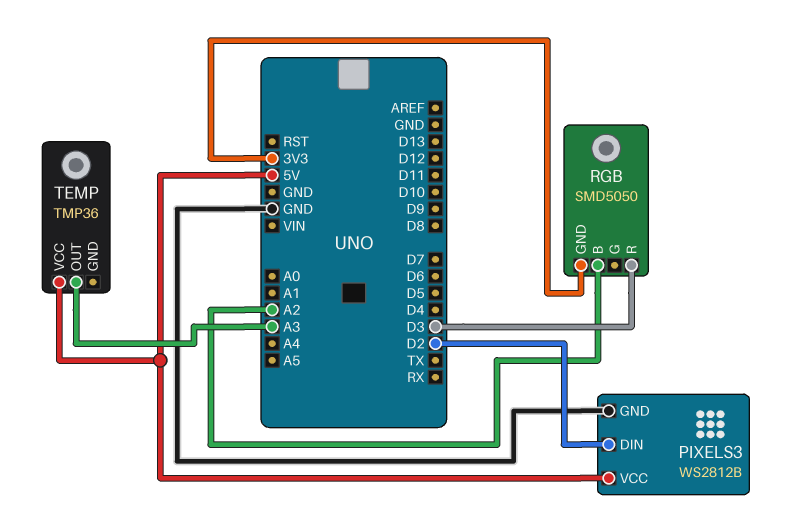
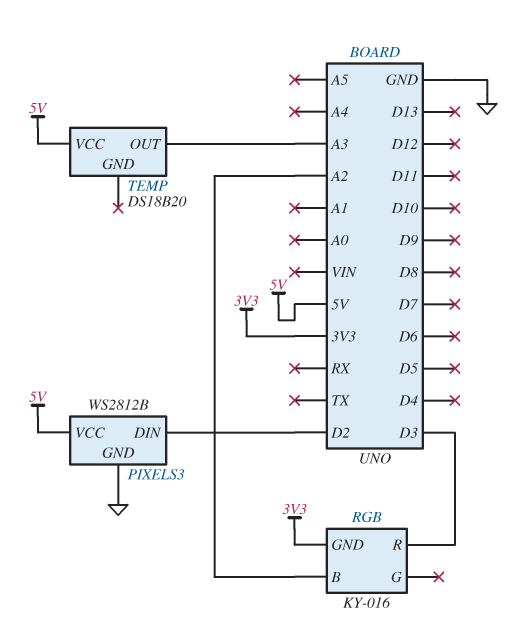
RGB: SMD5050 -> KY-016
TEMP: TMP36 -> DS18B20

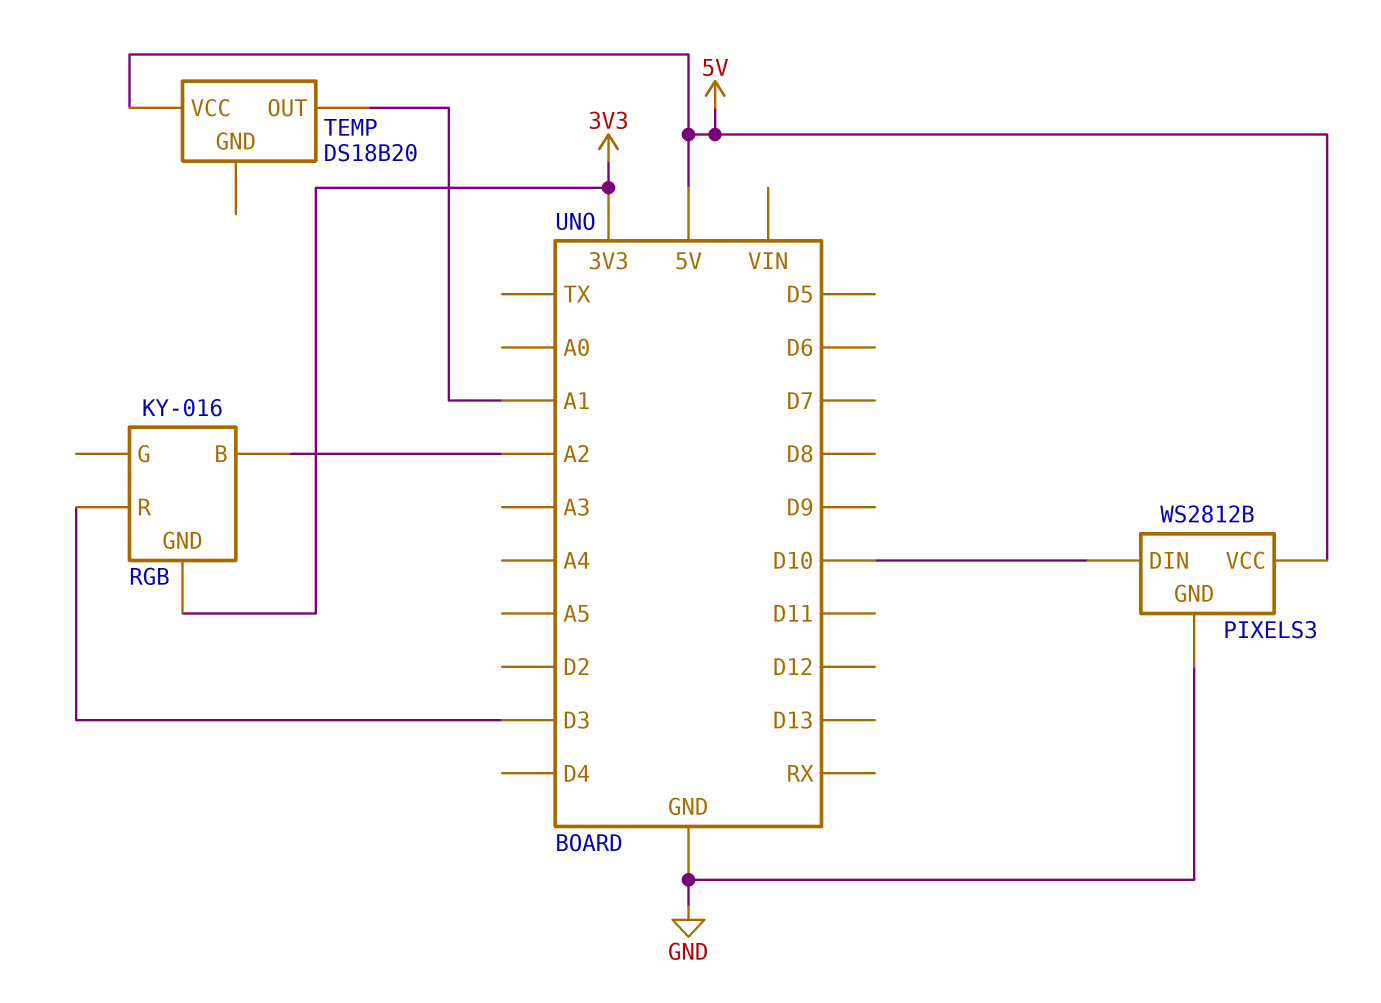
PIXELS3 pin DIN: D2 -> D10
TEMP pin OUT: A3 -> A1

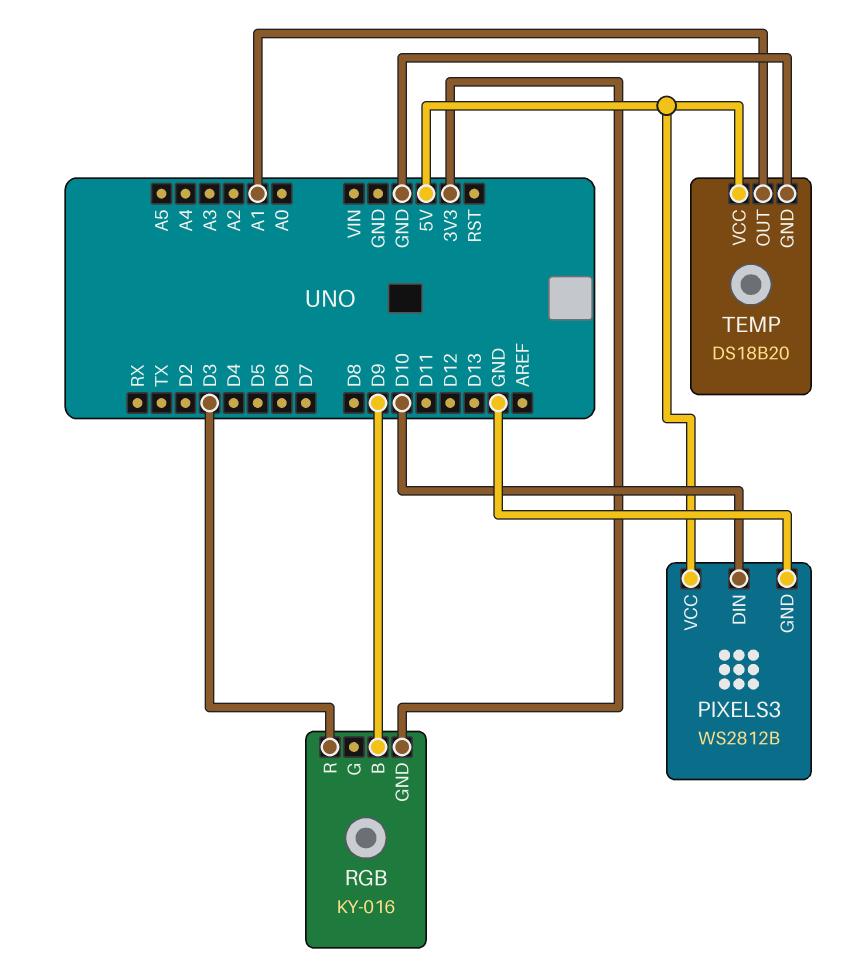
RGB pin B: A2 -> D9
TEMP pin GND: none -> GND

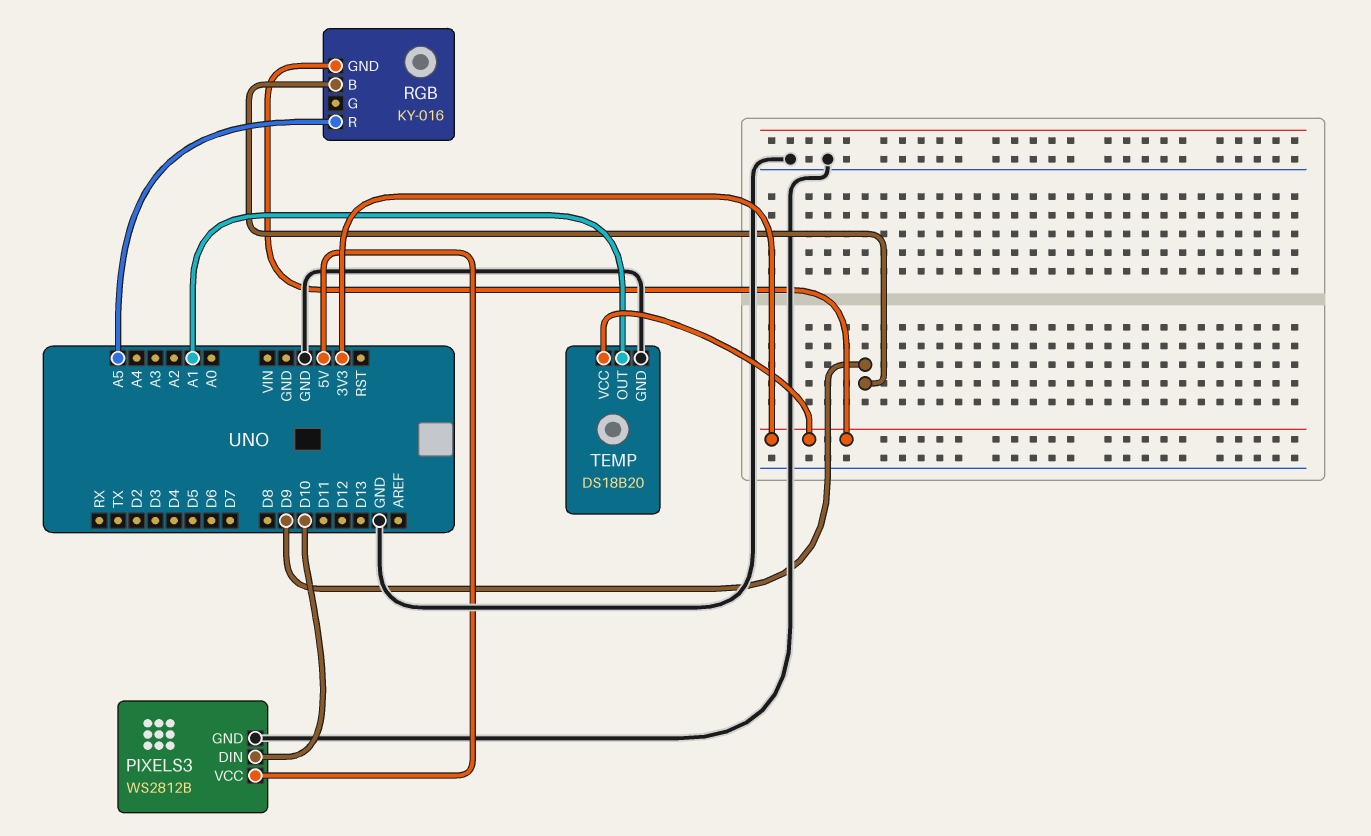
RGB pin R: D3 -> A5
TEMP pin VCC: 5V -> 3V3

